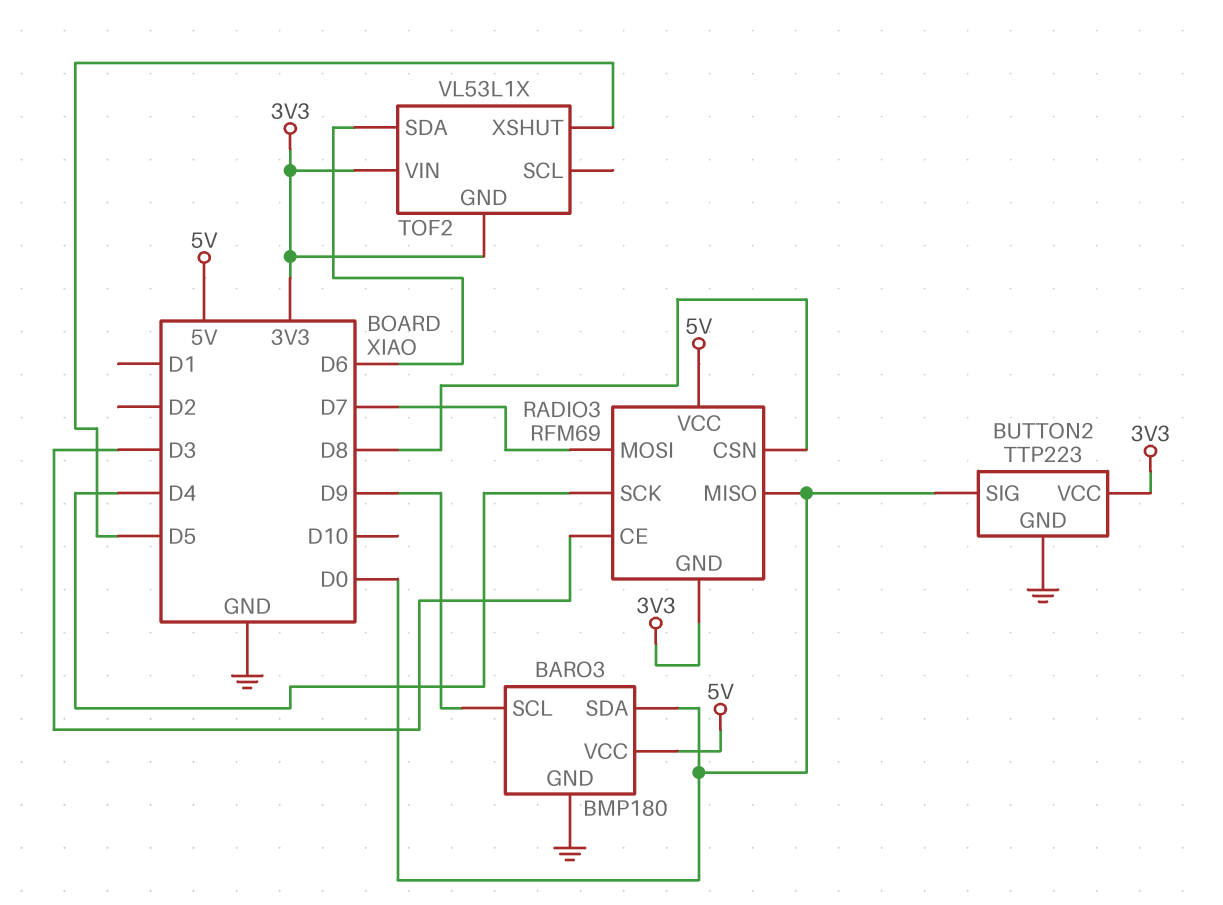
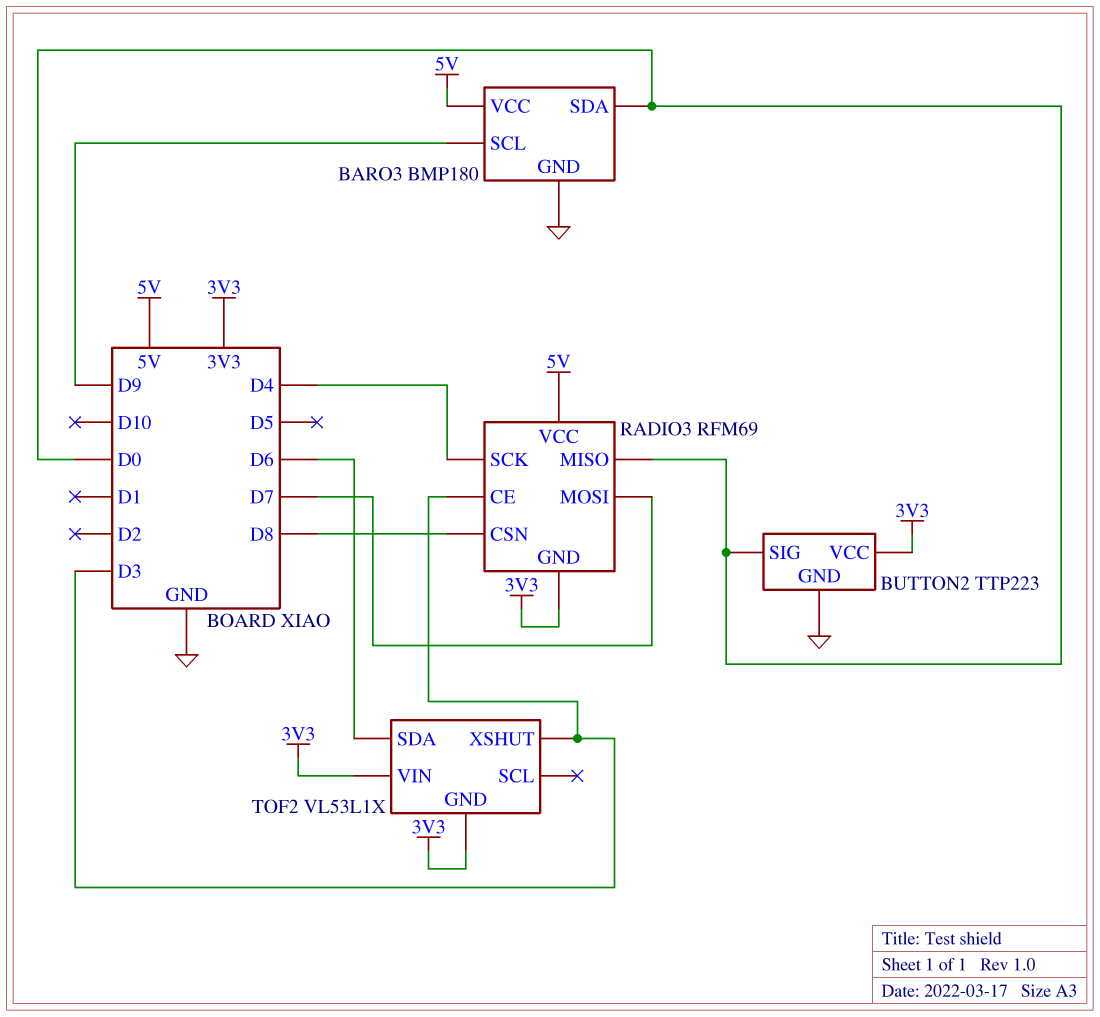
TOF2 pin XSHUT: D5 -> D3

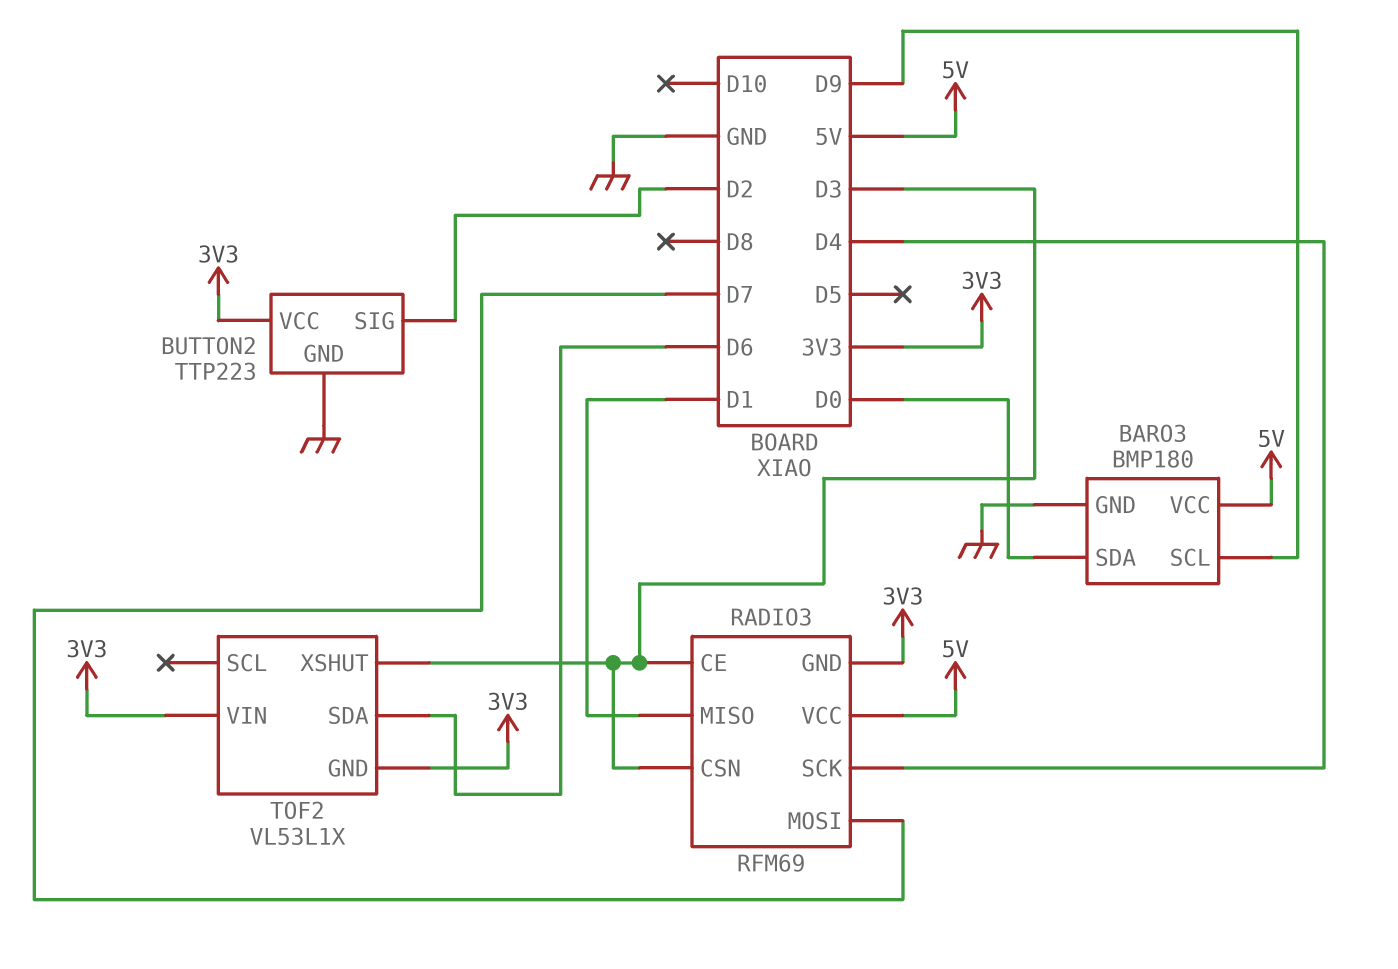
BUTTON2 pin SIG: D0 -> D2
RADIO3 pin CSN: D8 -> D3
RADIO3 pin MISO: D0 -> D1

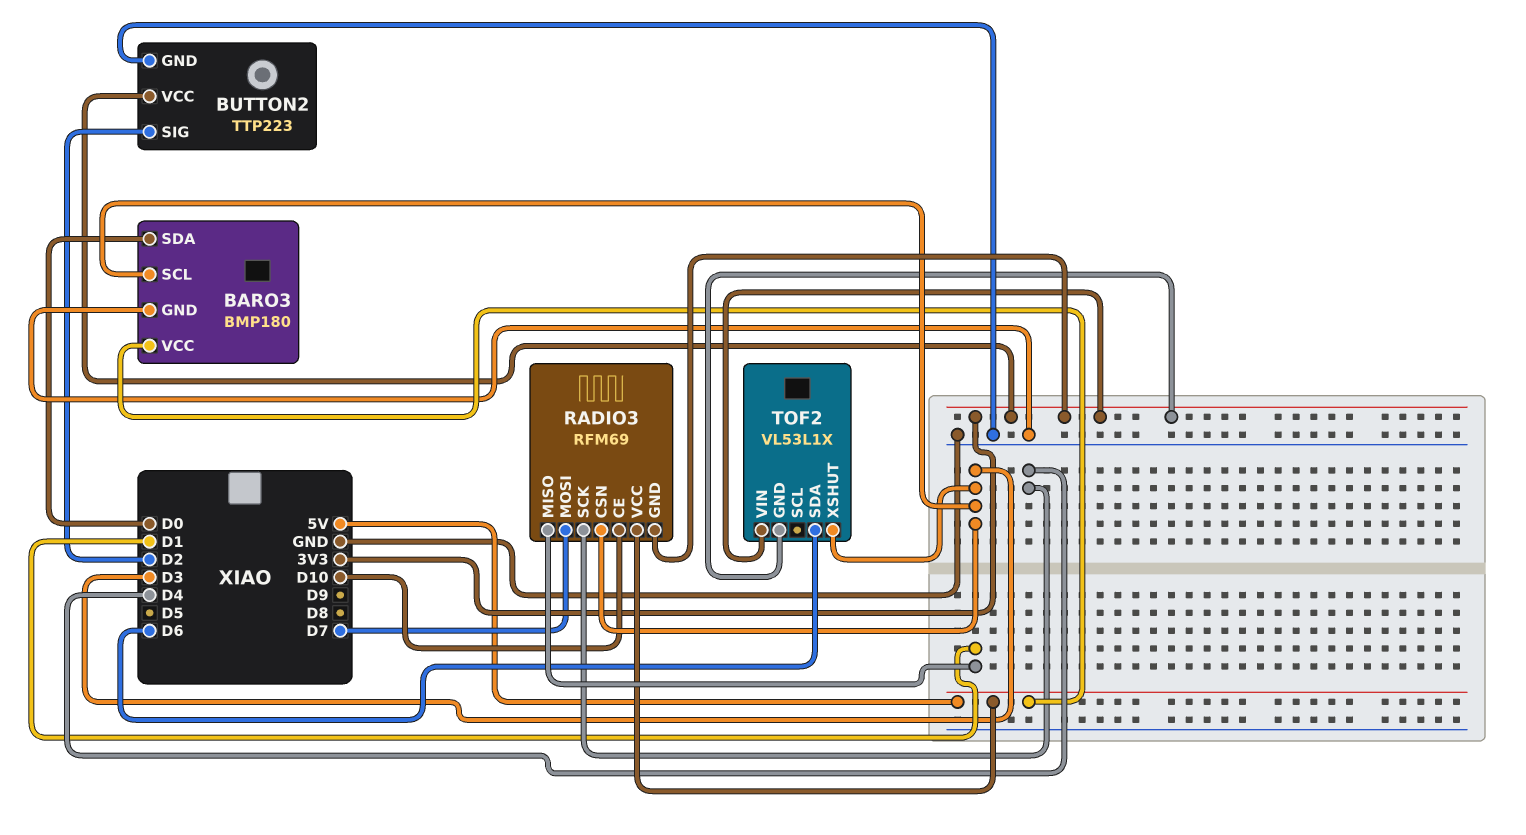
BARO3 pin SCL: D9 -> D3
RADIO3 pin CE: D3 -> D10

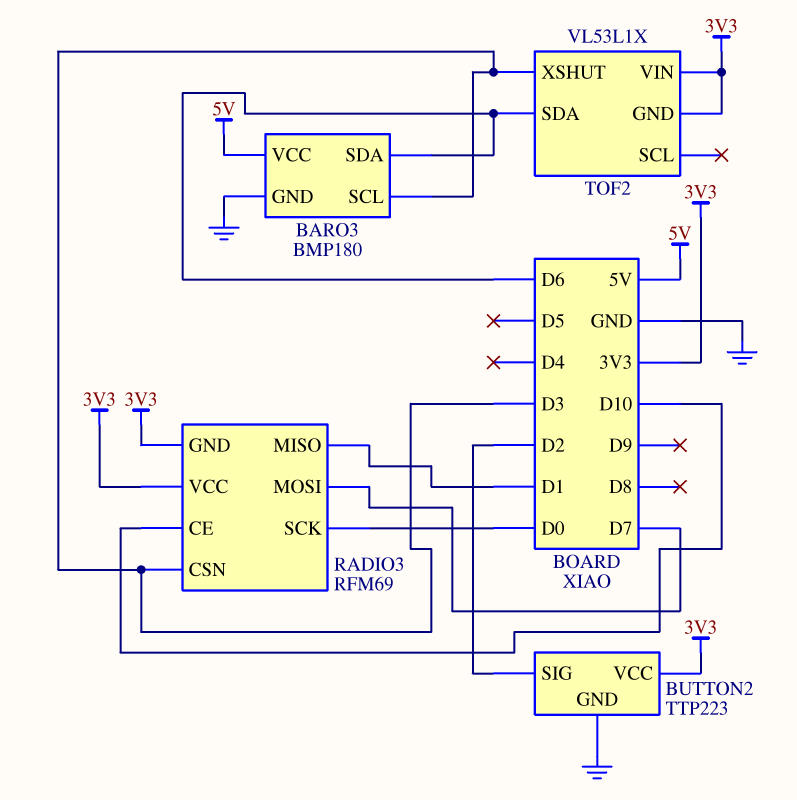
BARO3 pin SDA: D0 -> D6
RADIO3 pin SCK: D4 -> D0
RADIO3 pin VCC: 5V -> 3V3

